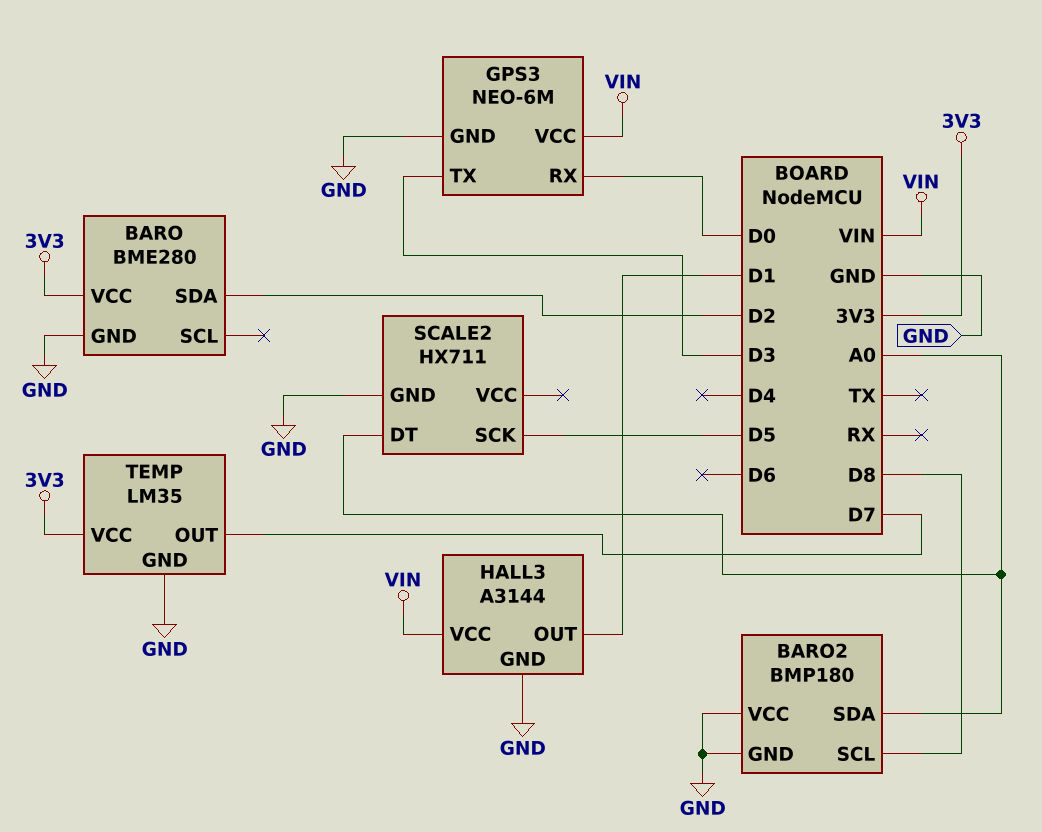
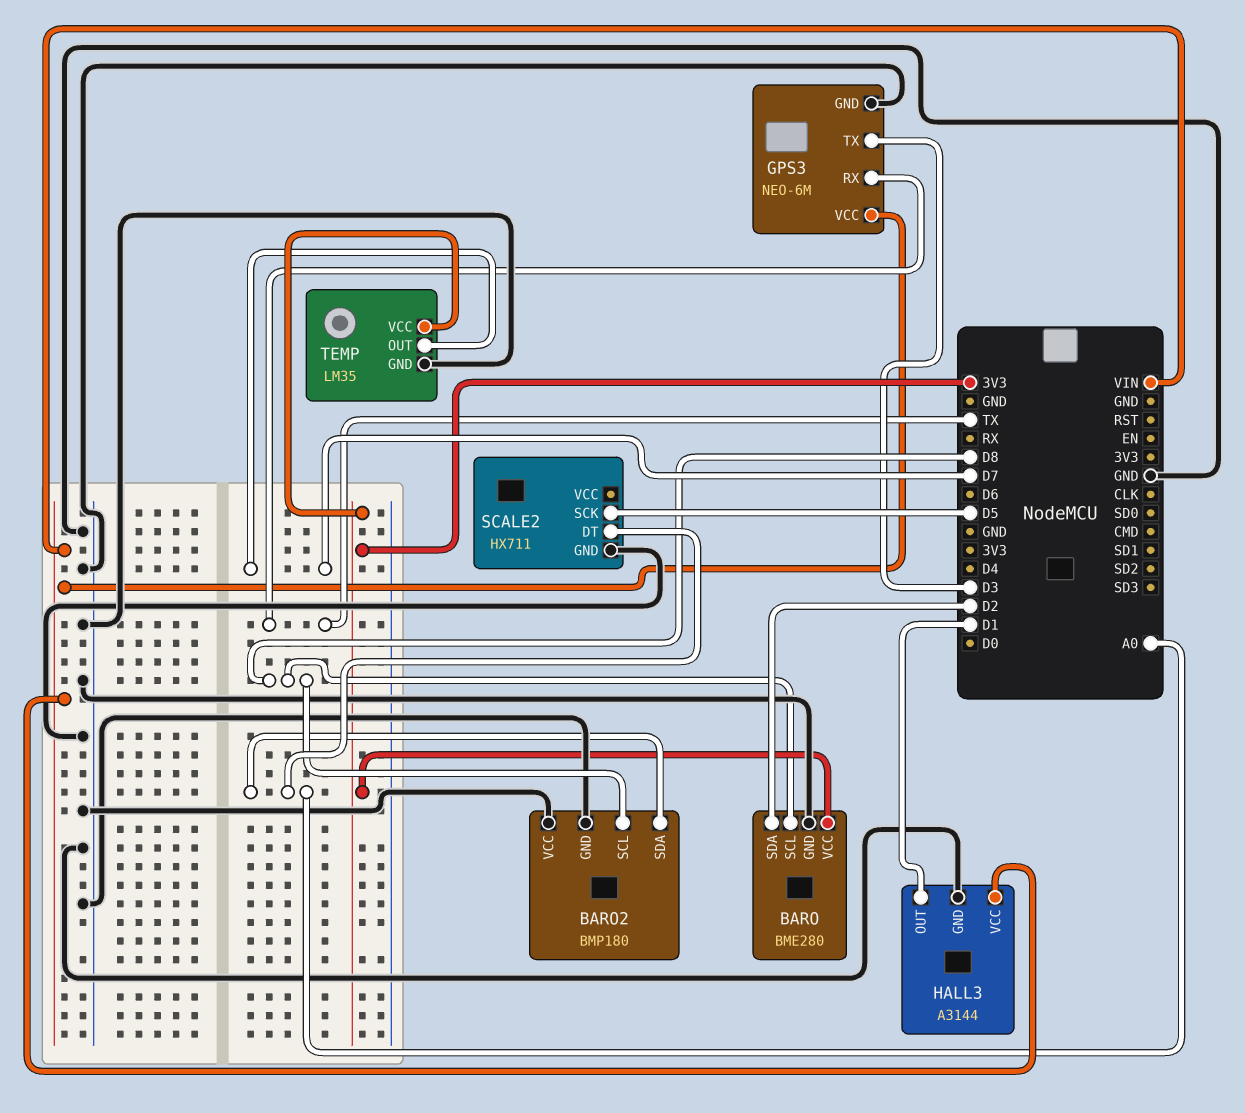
BARO pin SCL: none -> D8
GPS3 pin RX: D0 -> TX

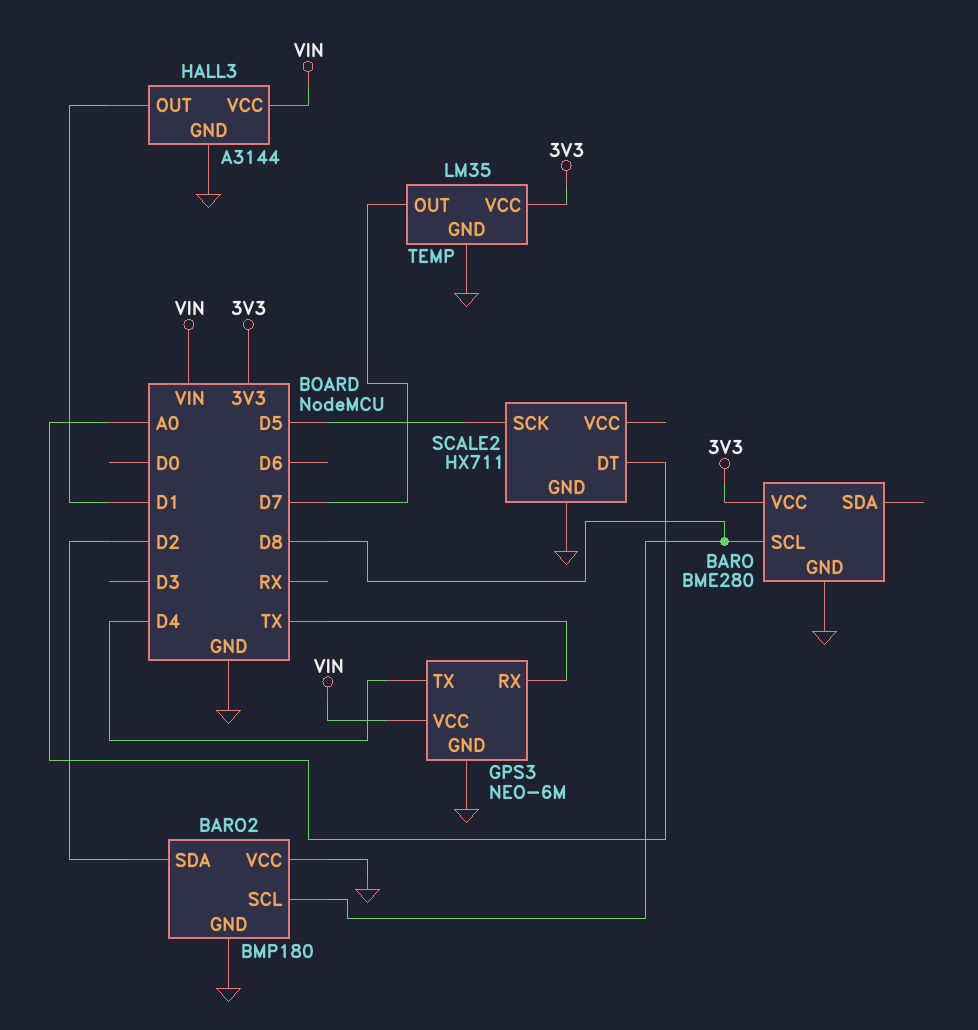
BARO pin SDA: D2 -> none
BARO2 pin SDA: A0 -> D2
GPS3 pin TX: D3 -> D4

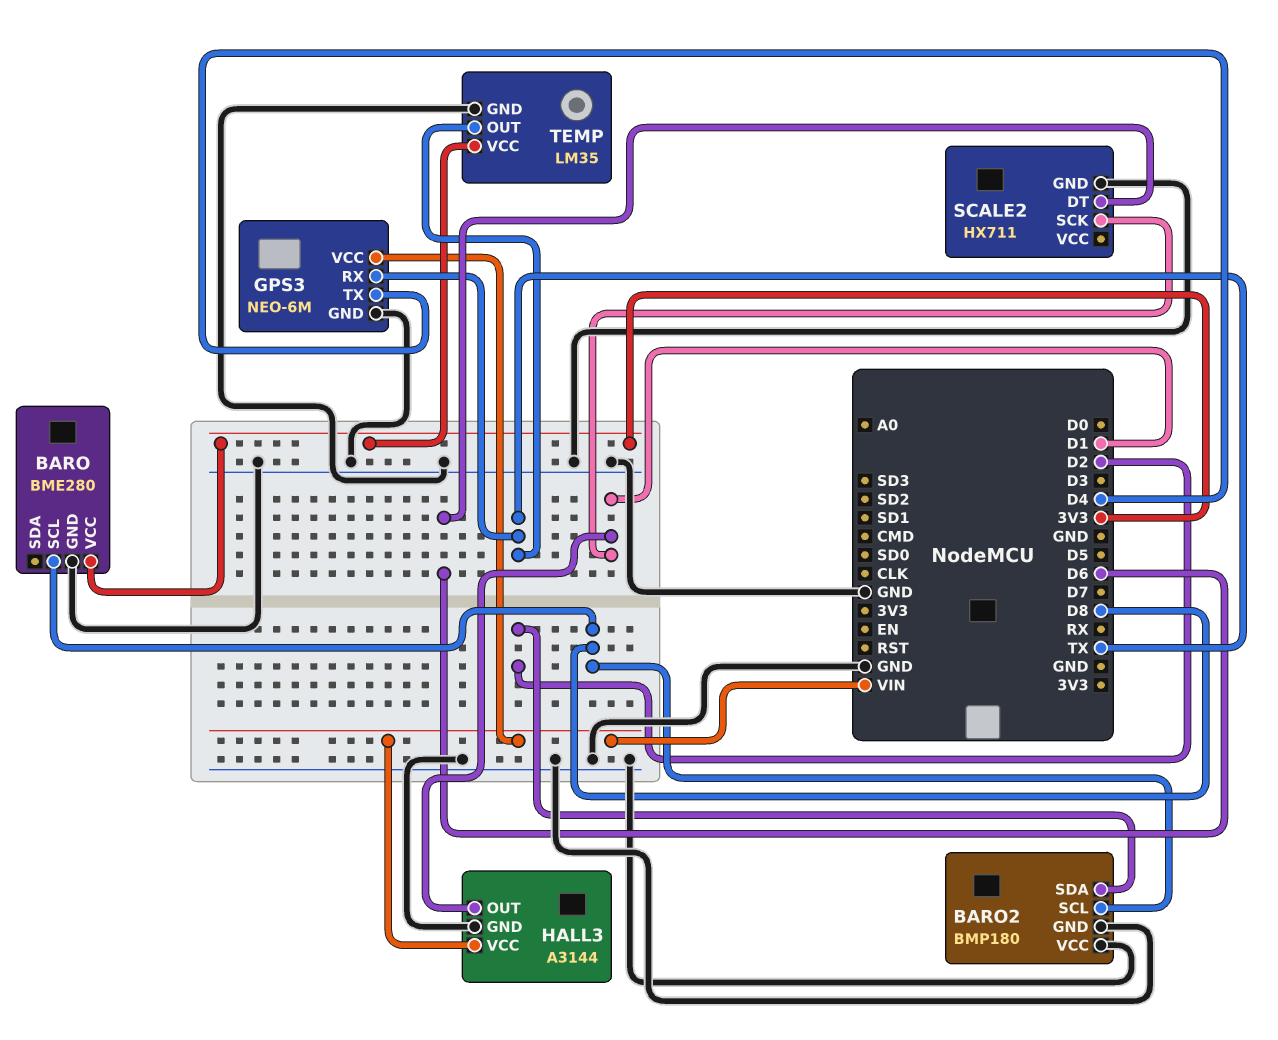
SCALE2 pin DT: A0 -> D6
SCALE2 pin SCK: D5 -> D1
TEMP pin OUT: D7 -> TX

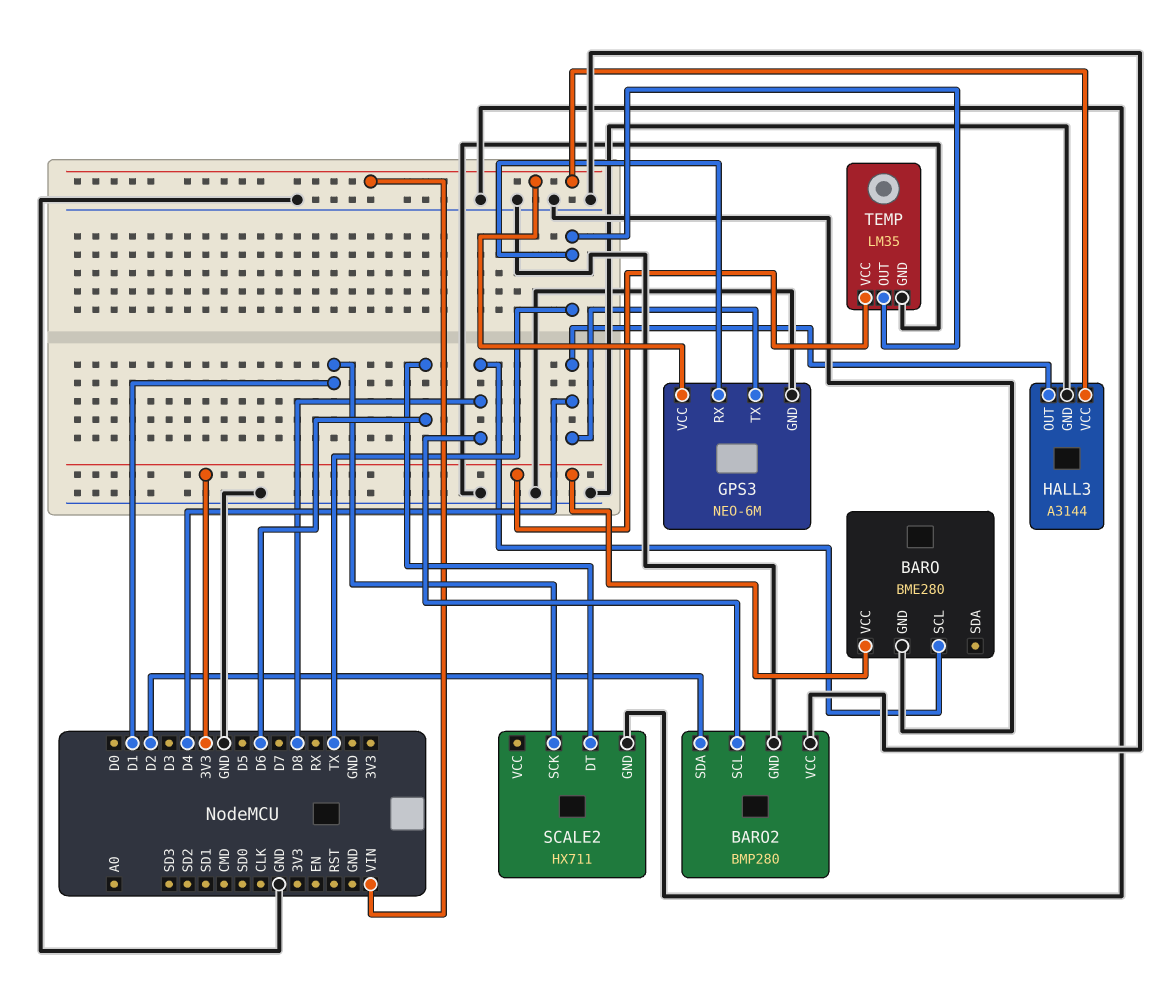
BARO2: BMP180 -> BMP280
HALL3 pin OUT: D1 -> D4

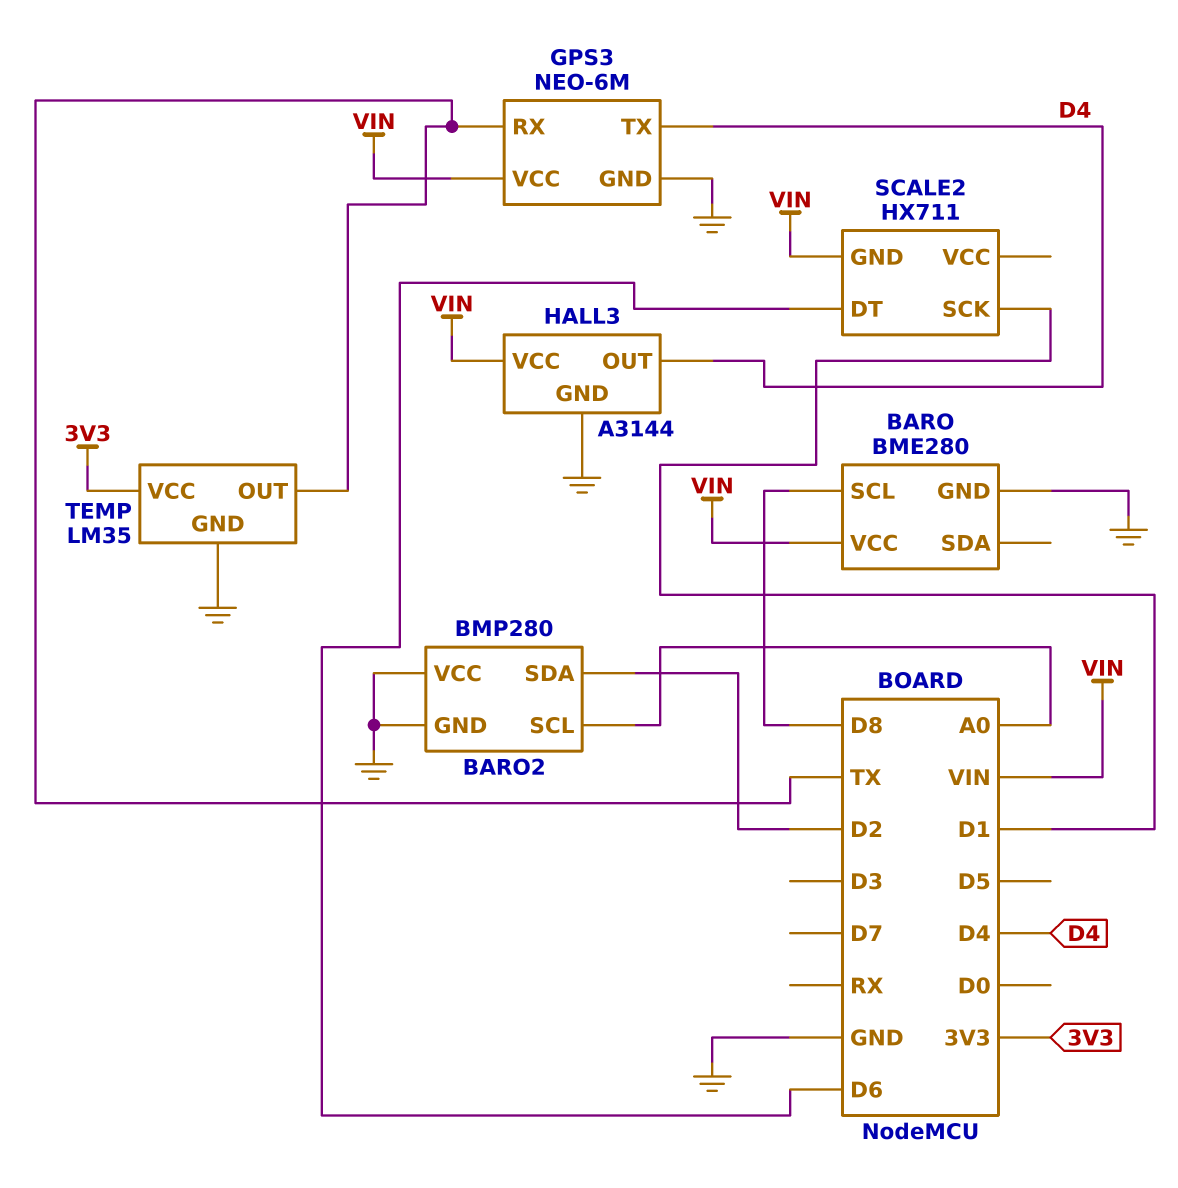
BARO pin VCC: 3V3 -> VIN
BARO2 pin SCL: D8 -> A0
SCALE2 pin GND: GND -> VIN

